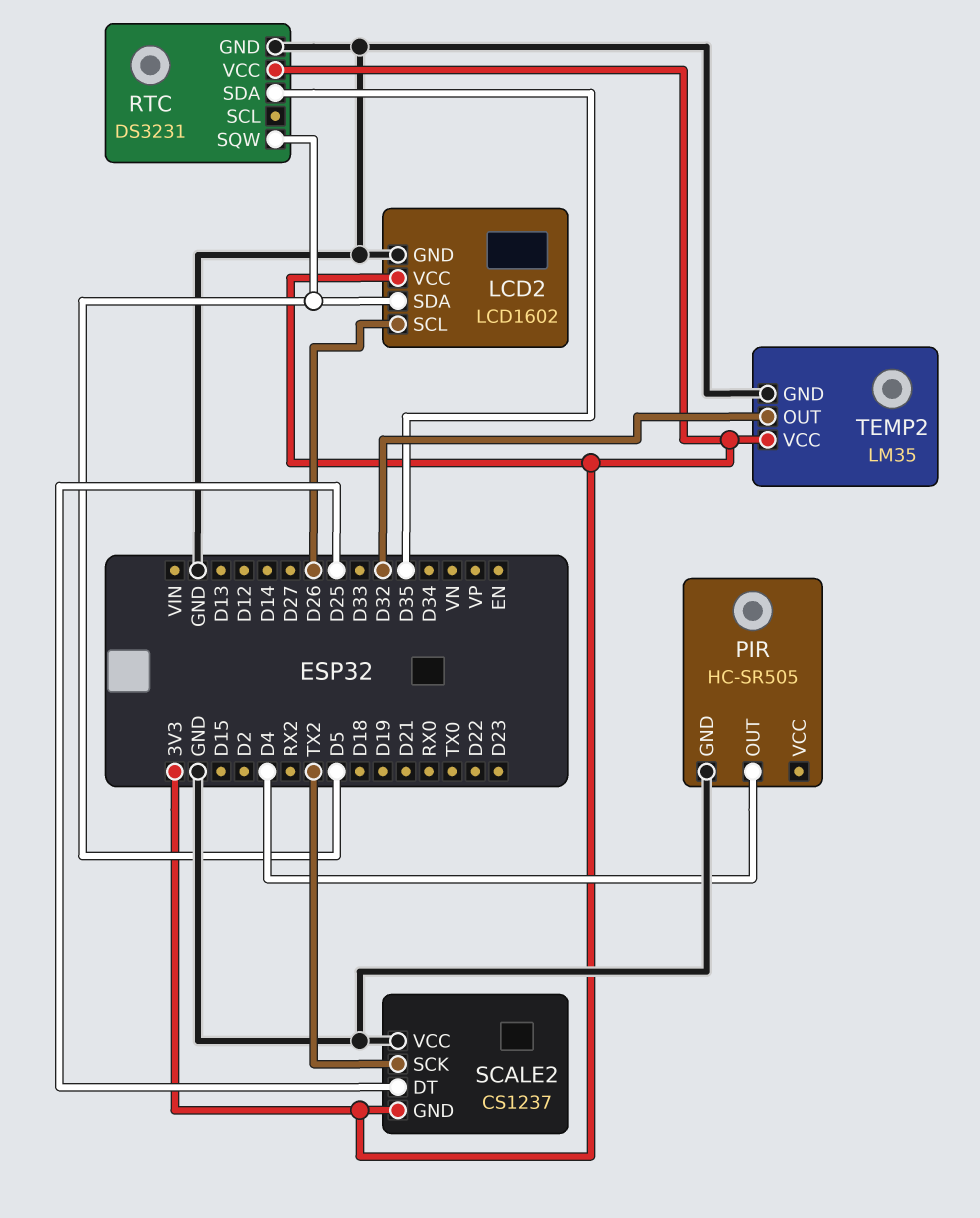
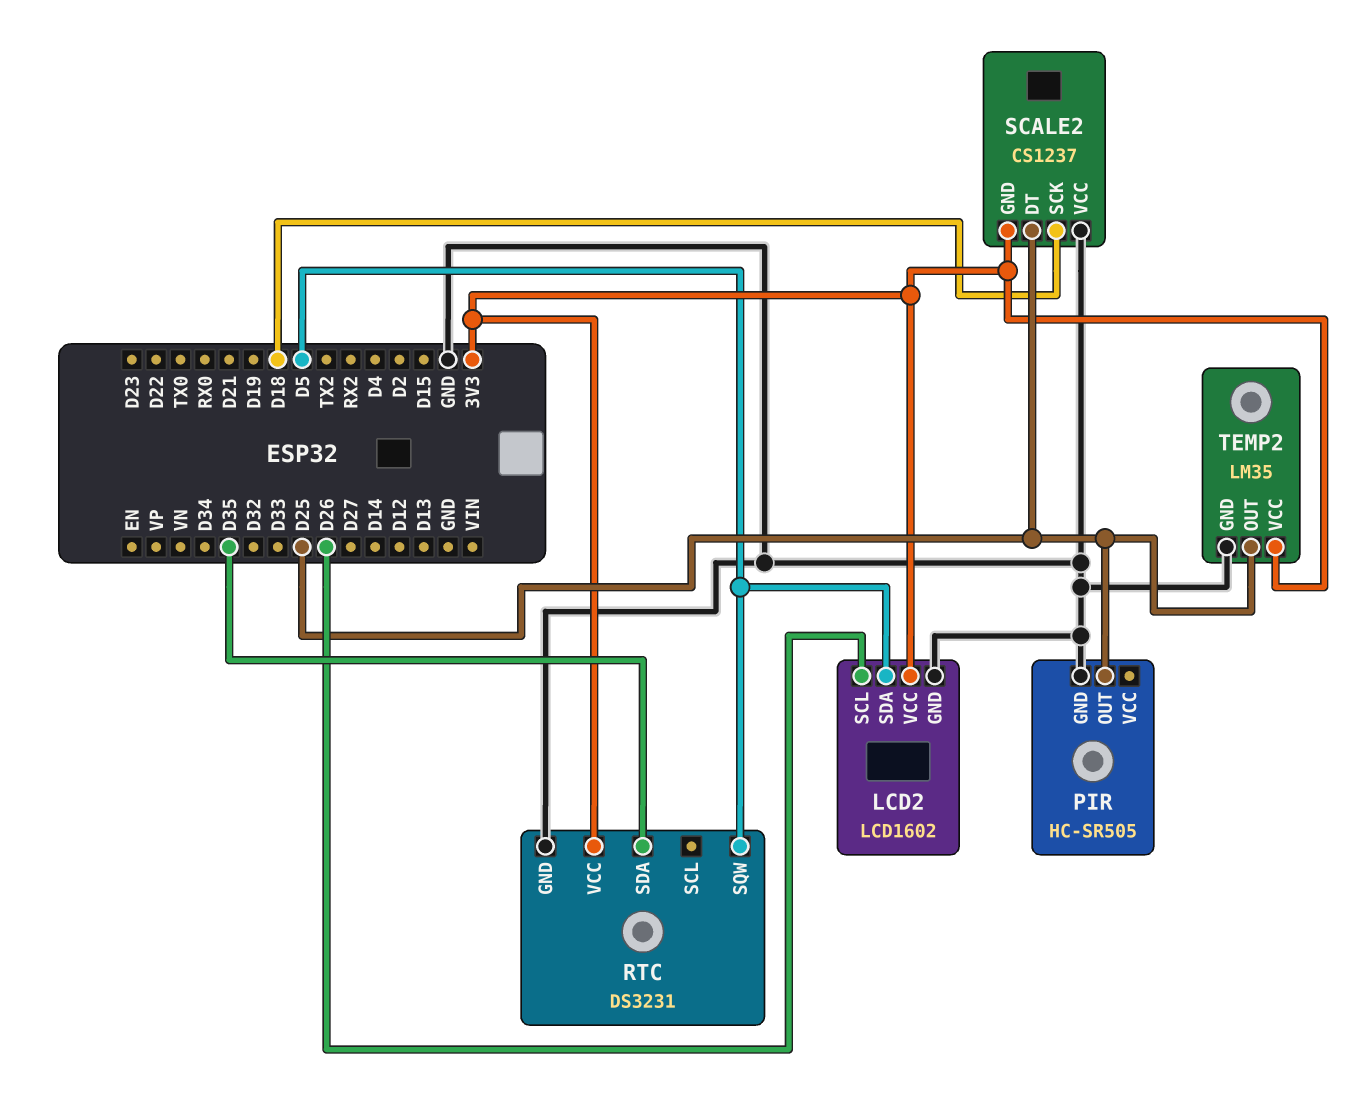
PIR pin OUT: D4 -> D25
SCALE2 pin SCK: TX2 -> D18
TEMP2 pin OUT: D32 -> D25

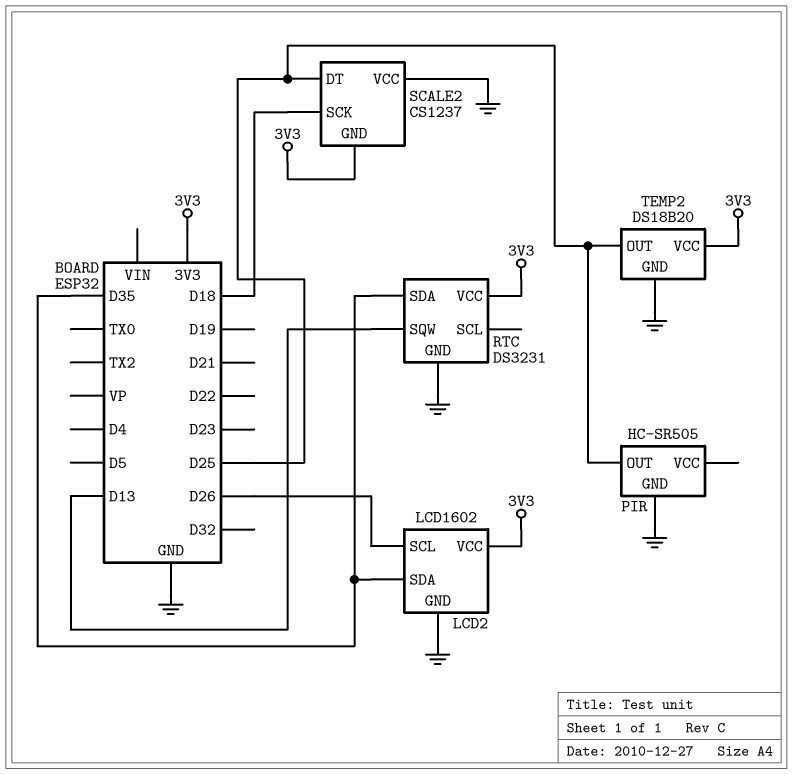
LCD2 pin SDA: D5 -> D35
RTC pin SQW: D5 -> D13
TEMP2: LM35 -> DS18B20

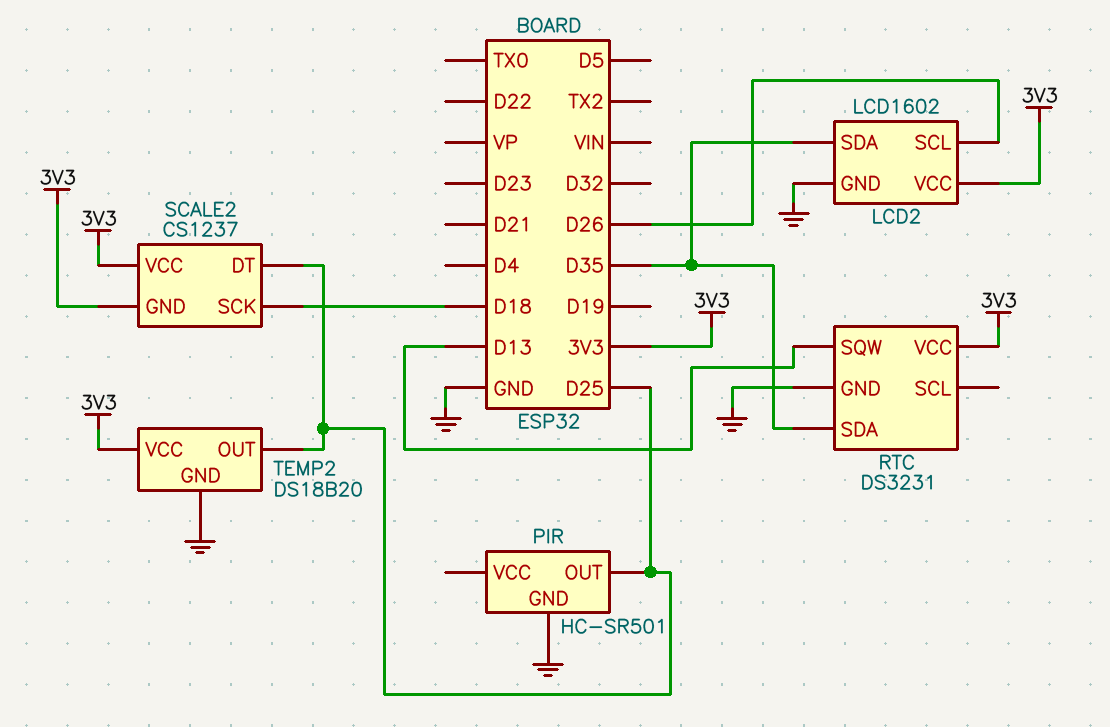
PIR: HC-SR505 -> HC-SR501
SCALE2 pin VCC: GND -> 3V3

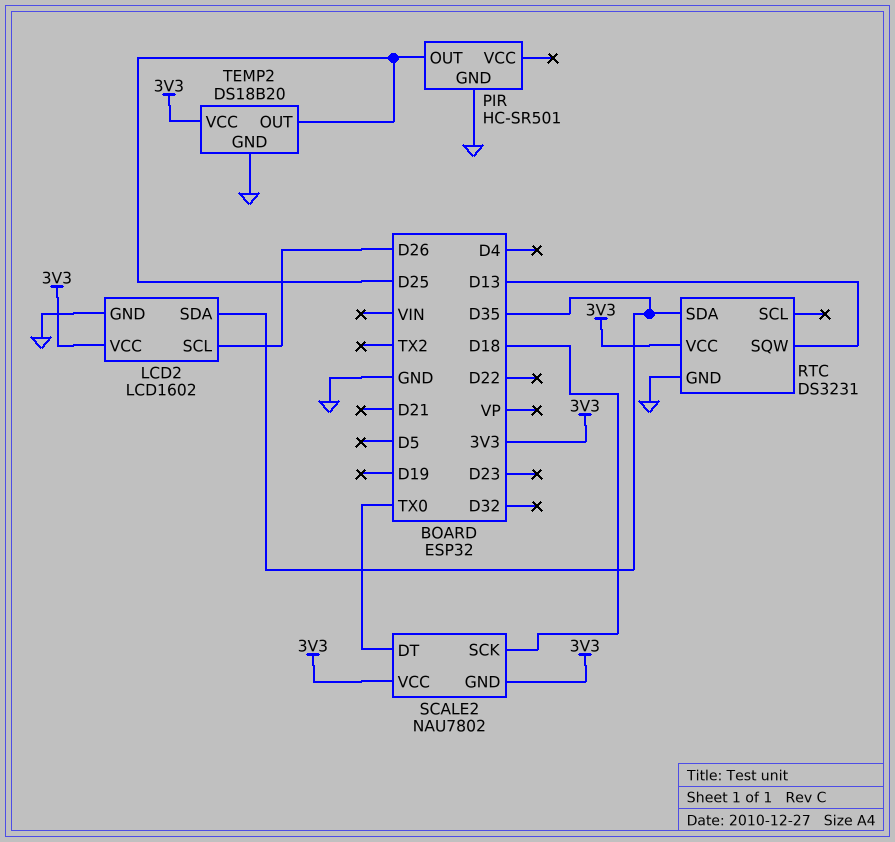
SCALE2: CS1237 -> NAU7802
SCALE2 pin DT: D25 -> TX0

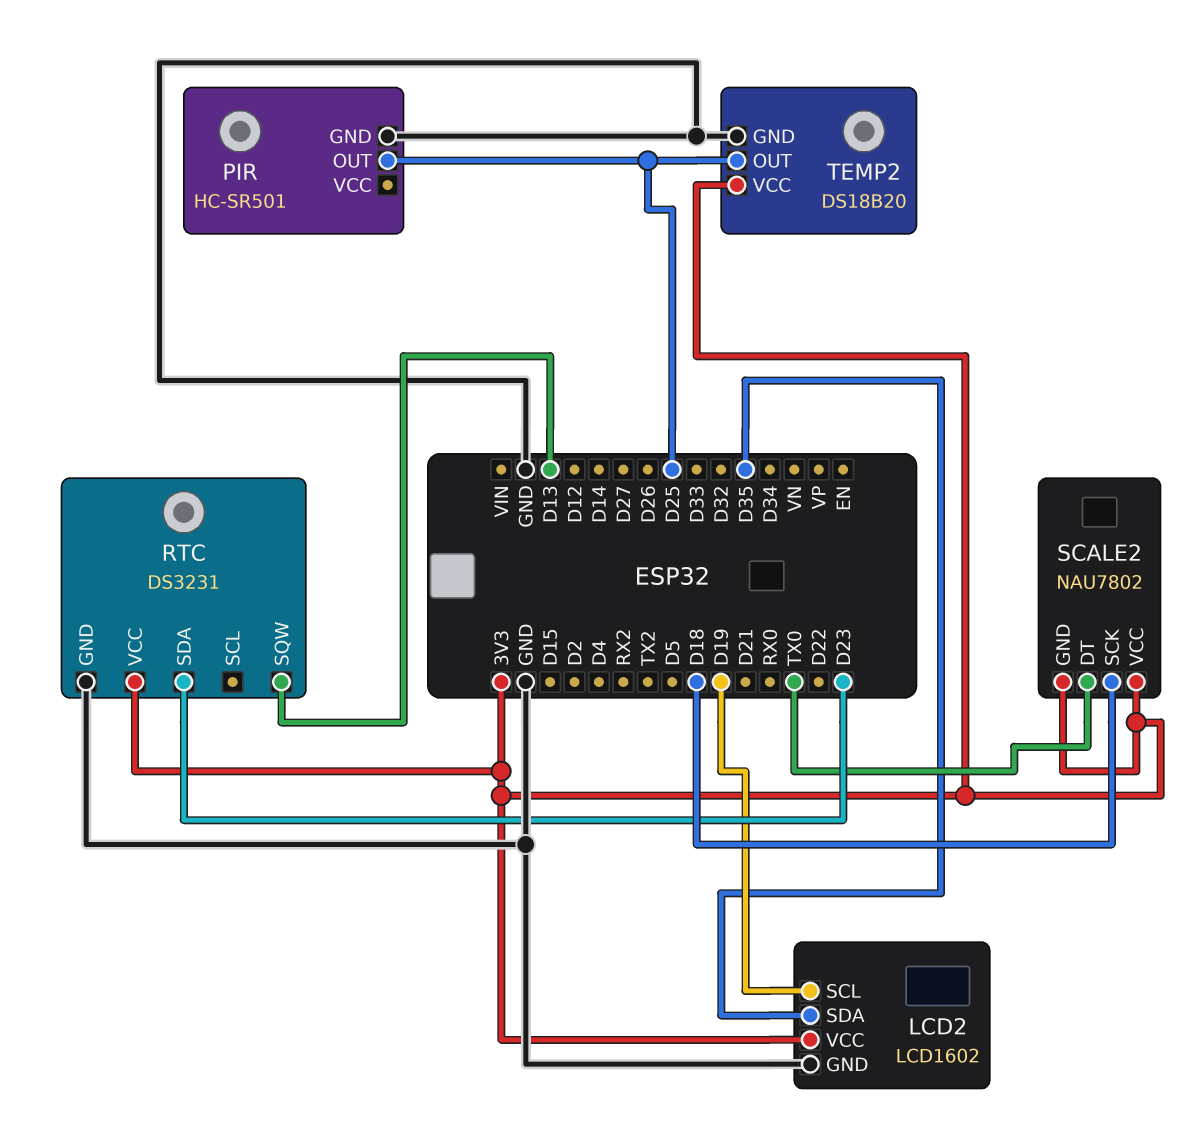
LCD2 pin SCL: D26 -> D19
RTC pin SDA: D35 -> D23

